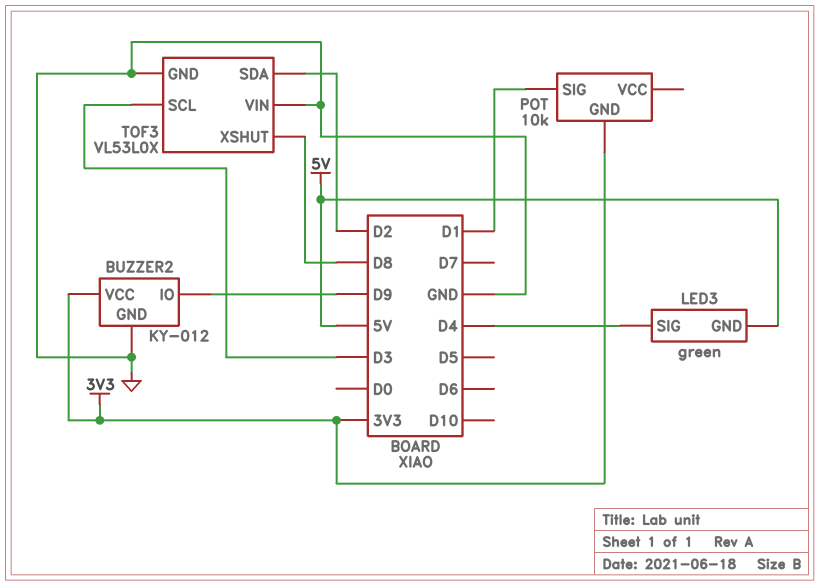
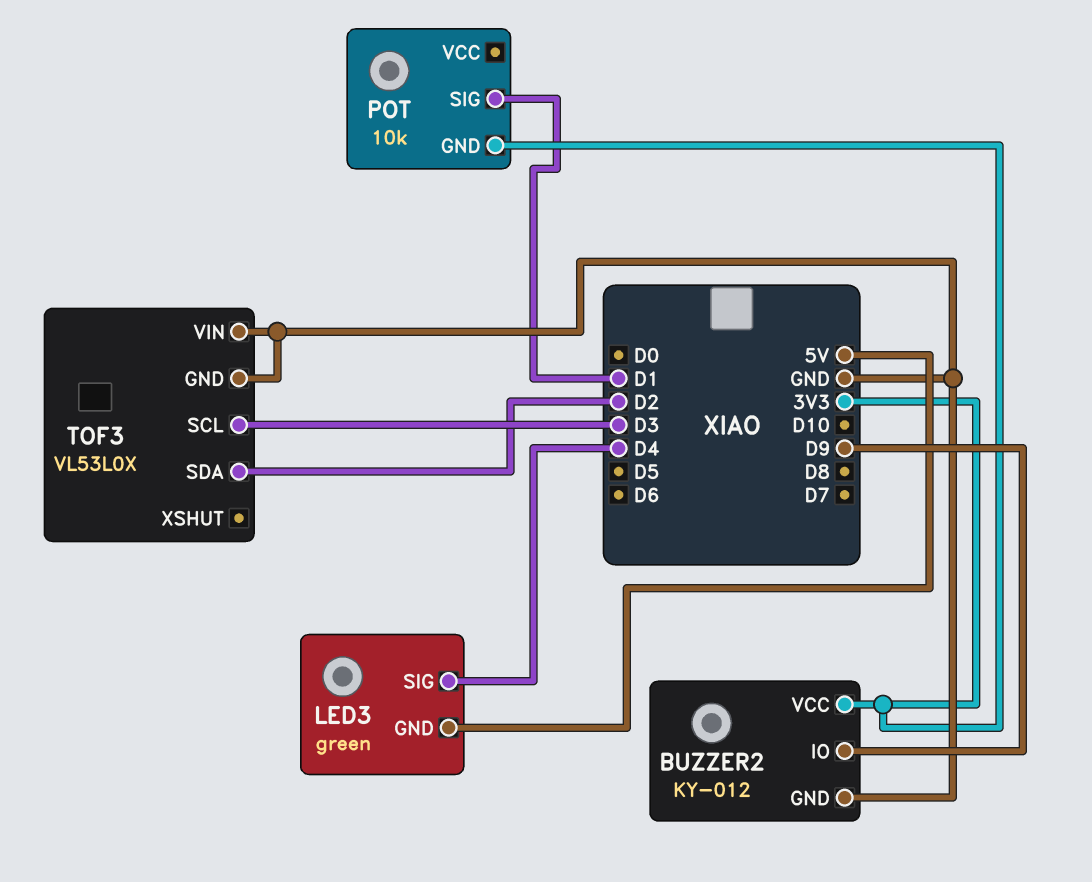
TOF3 pin XSHUT: D8 -> none

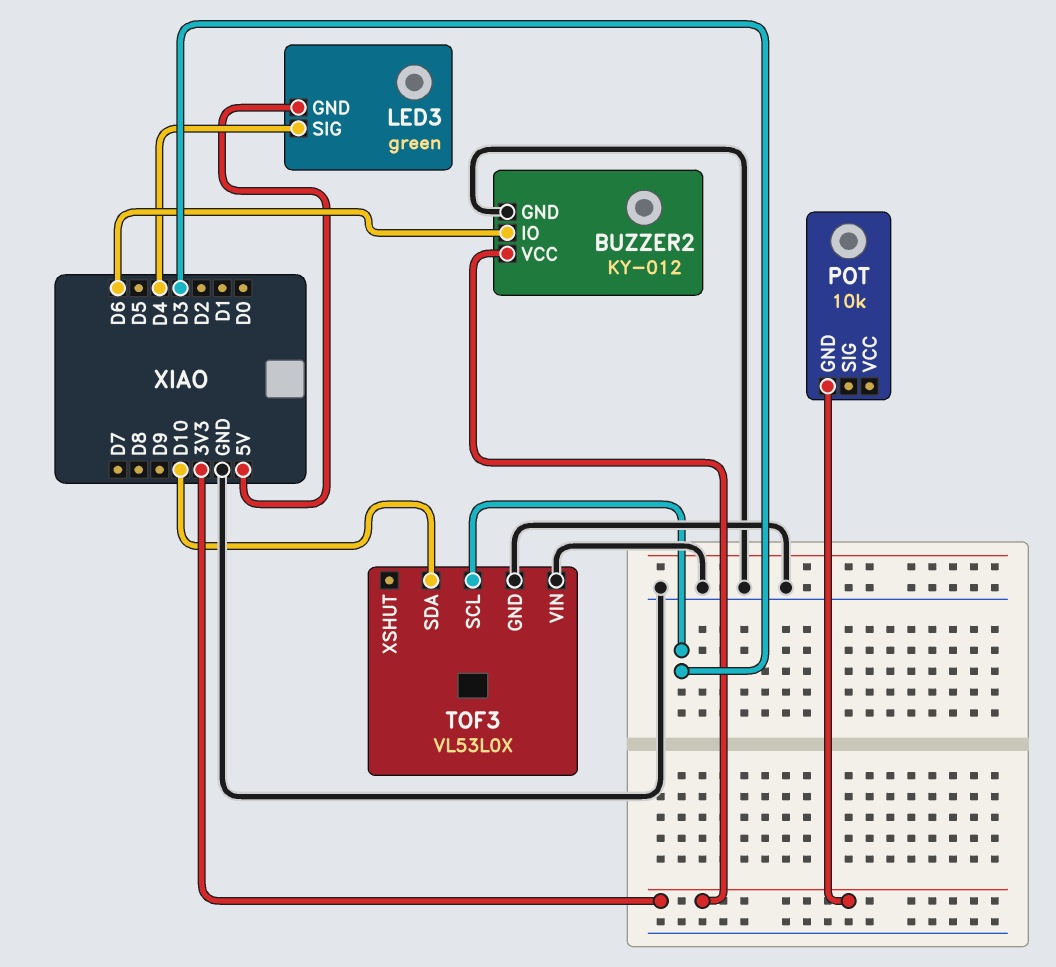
BUZZER2 pin IO: D9 -> D6
POT pin SIG: D1 -> none
TOF3 pin SDA: D2 -> D10

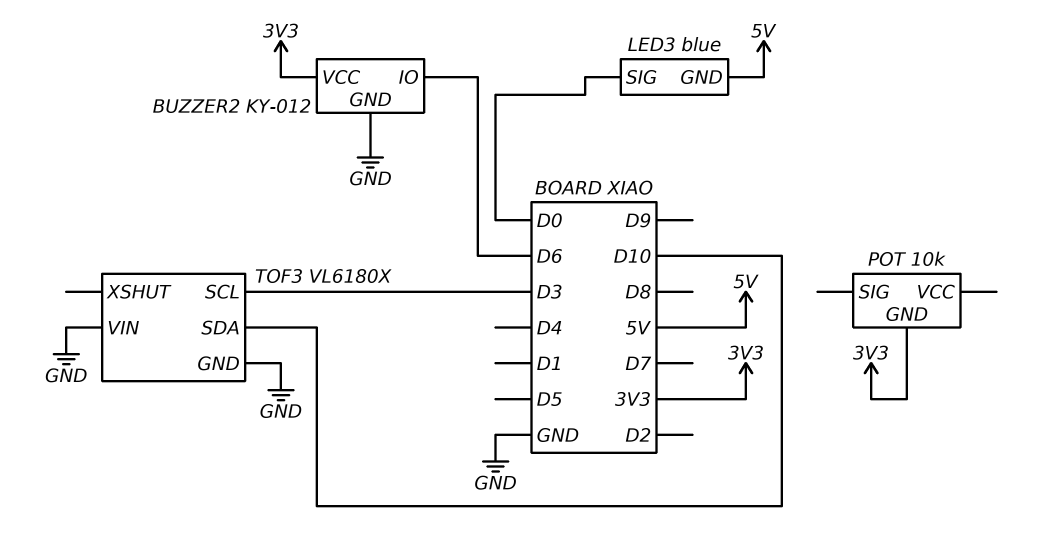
LED3: green -> blue
LED3 pin SIG: D4 -> D0
TOF3: VL53L0X -> VL6180X

